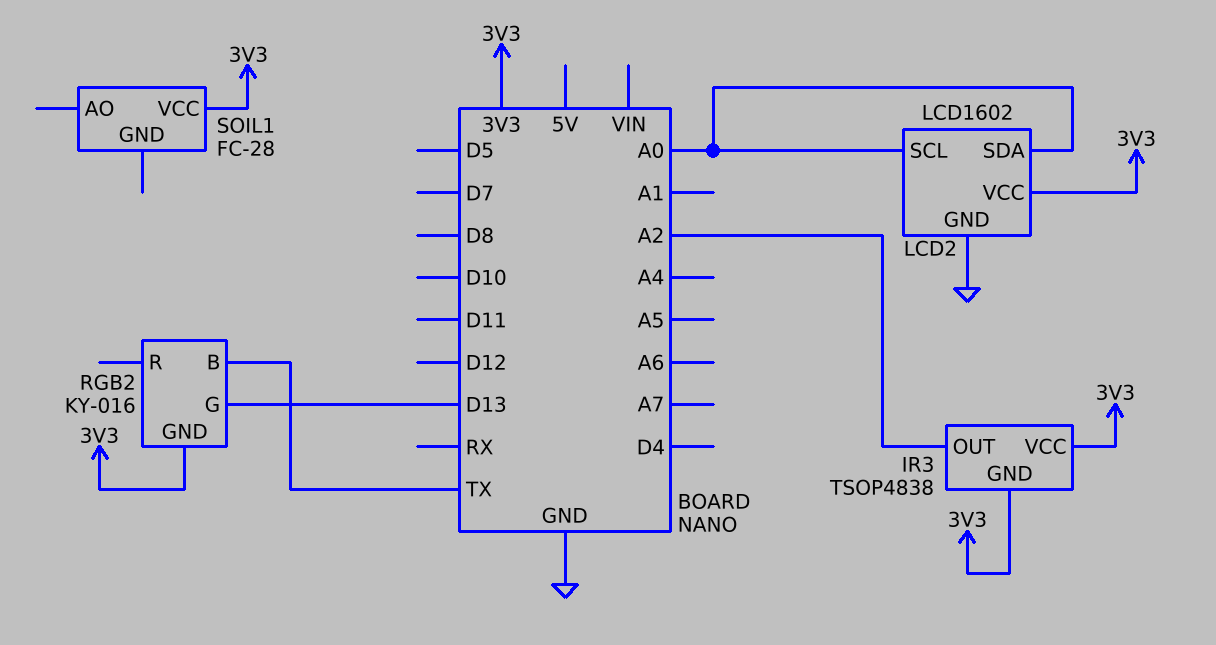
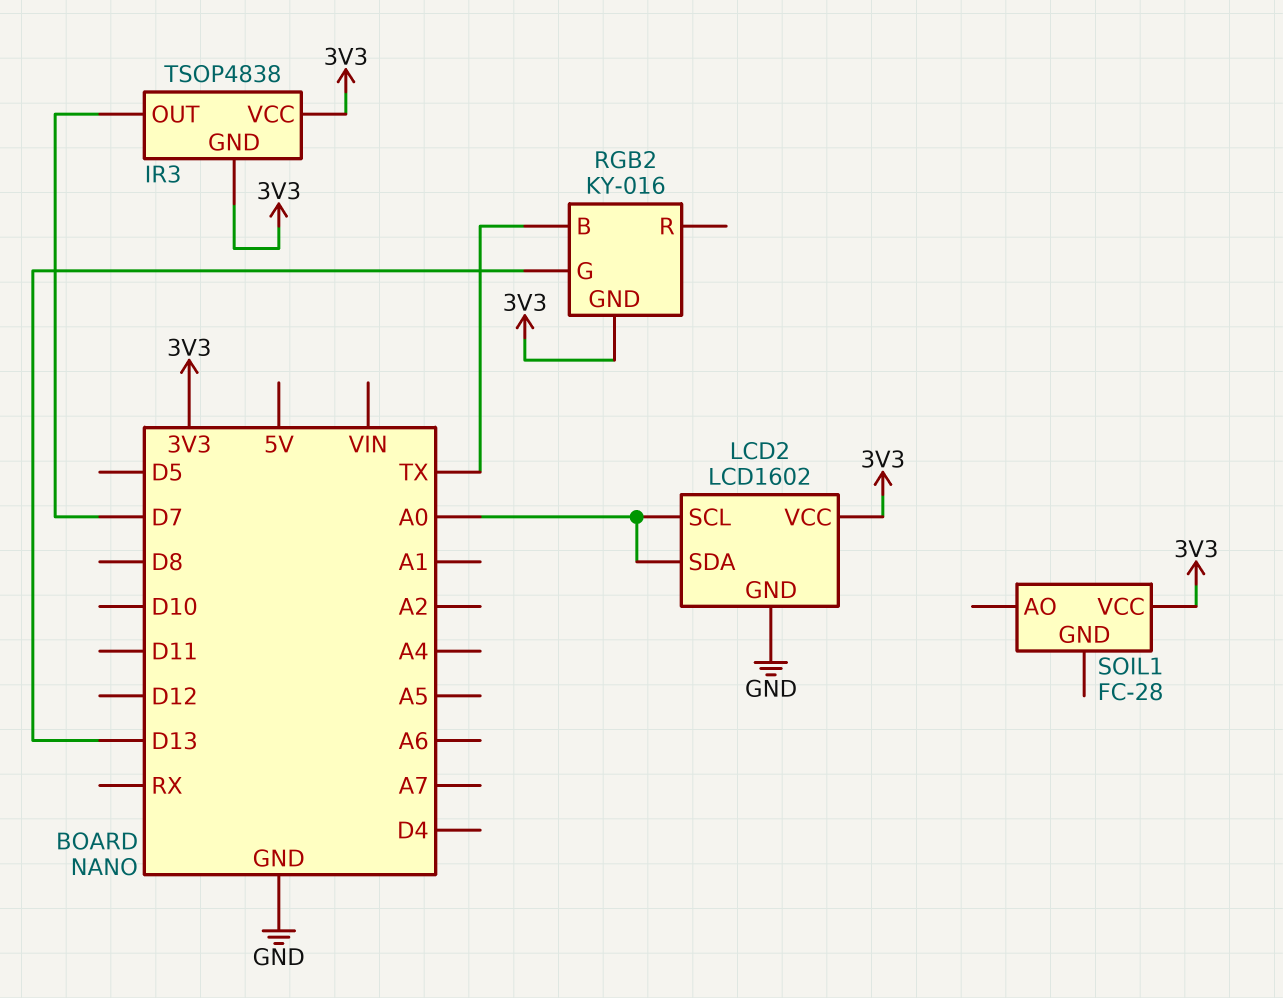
IR3 pin OUT: A2 -> D7

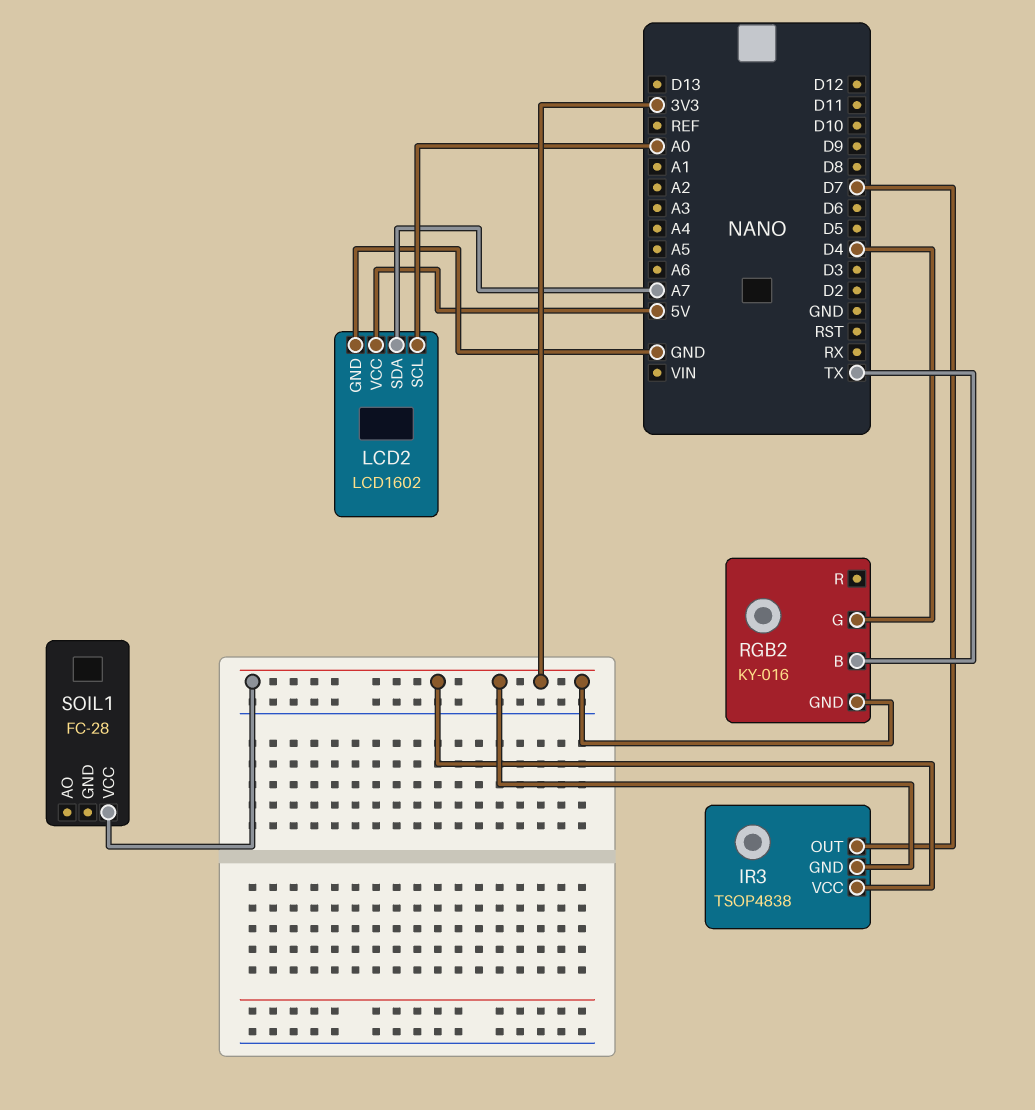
LCD2 pin SDA: A0 -> A7
LCD2 pin VCC: 3V3 -> 5V
RGB2 pin G: D13 -> D4

